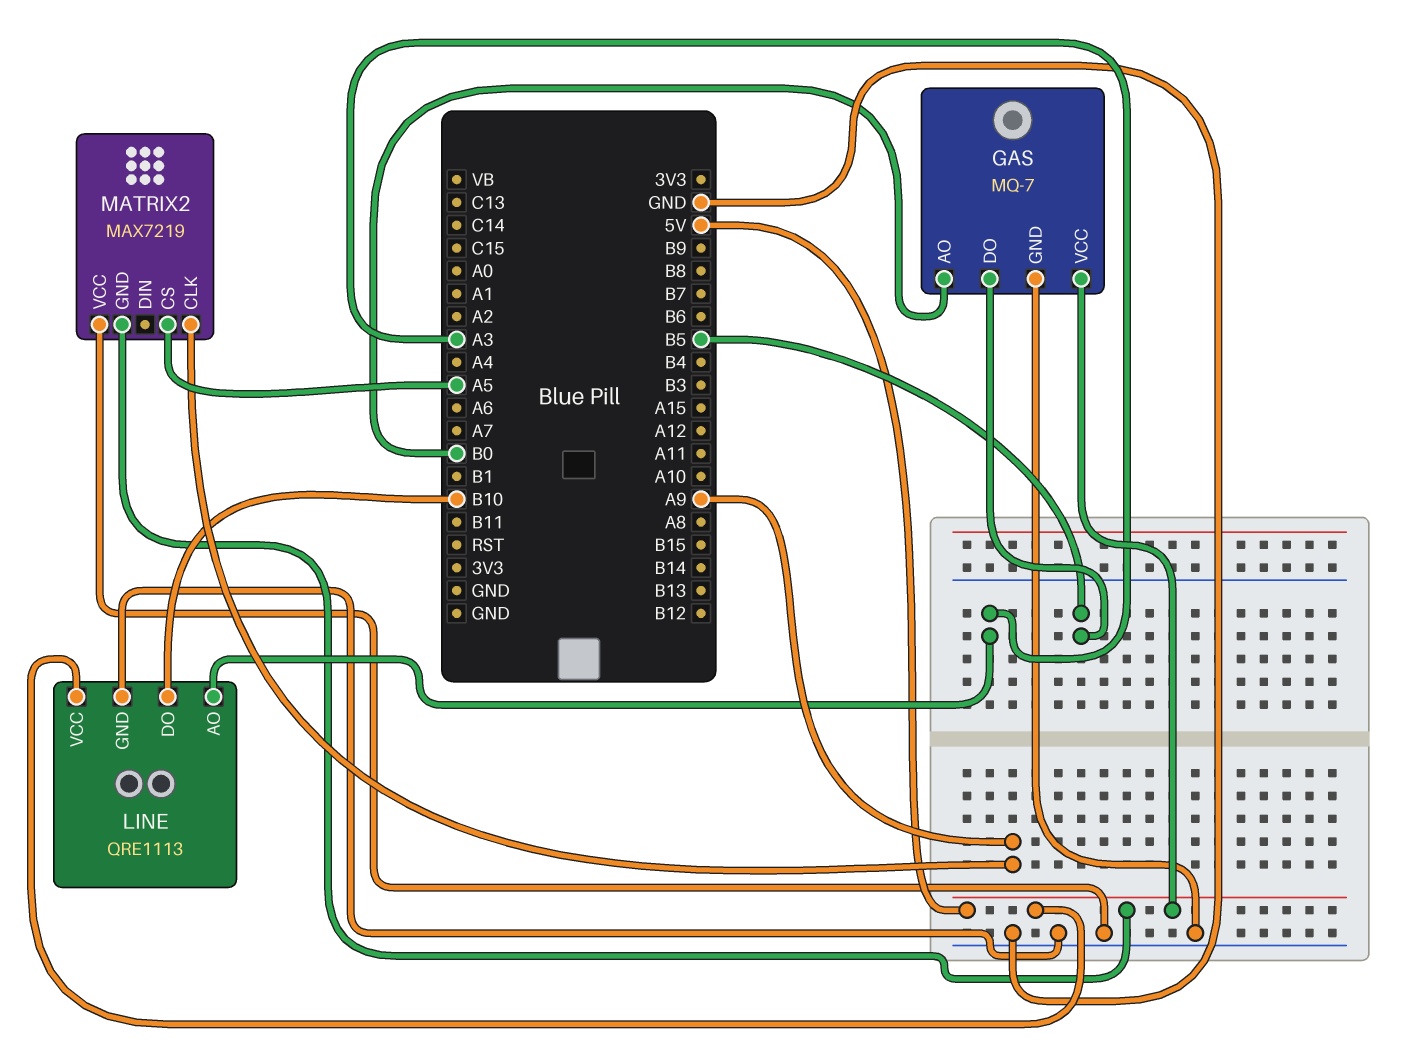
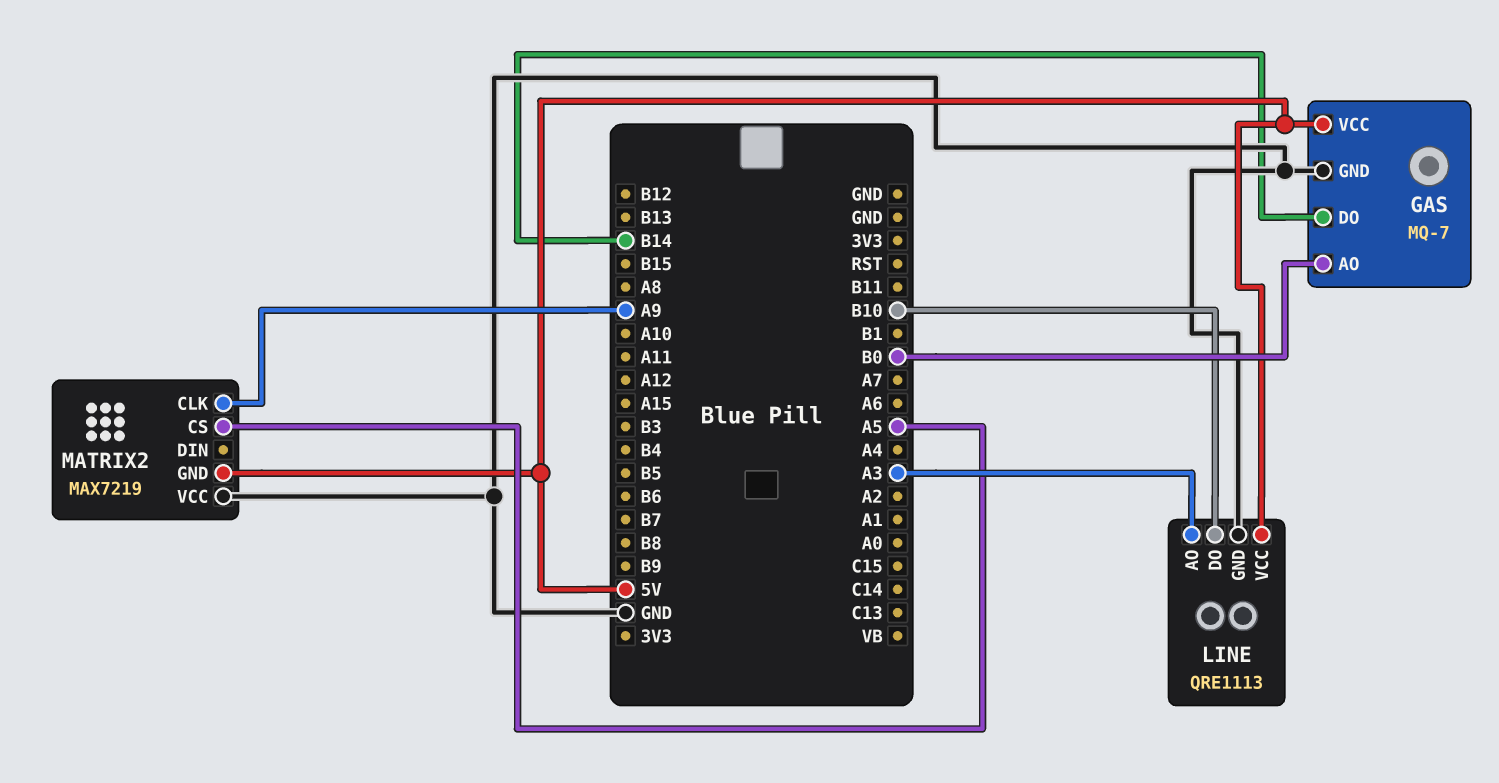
GAS pin DO: B5 -> B14

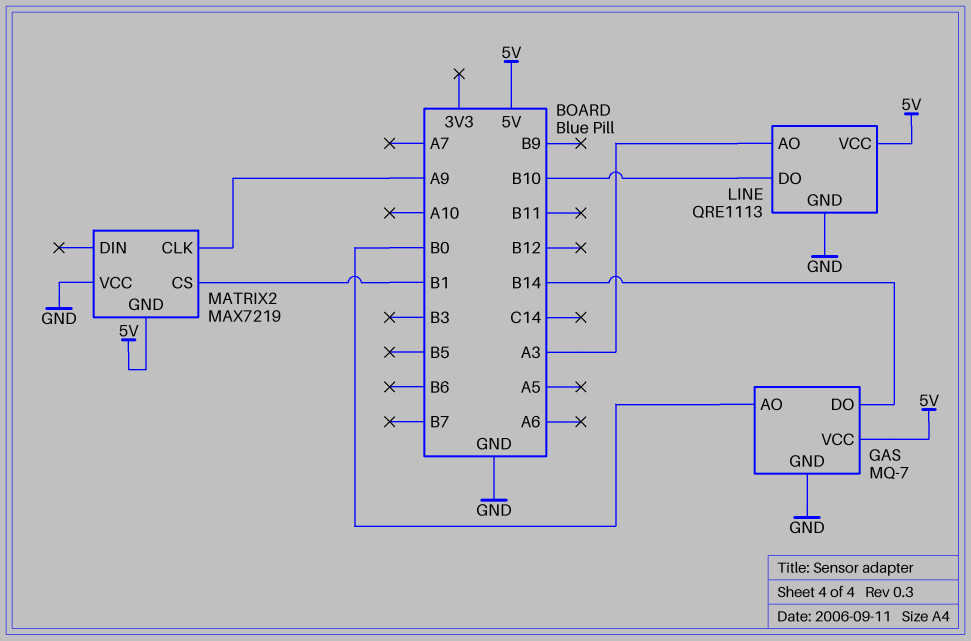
MATRIX2 pin CS: A5 -> B1

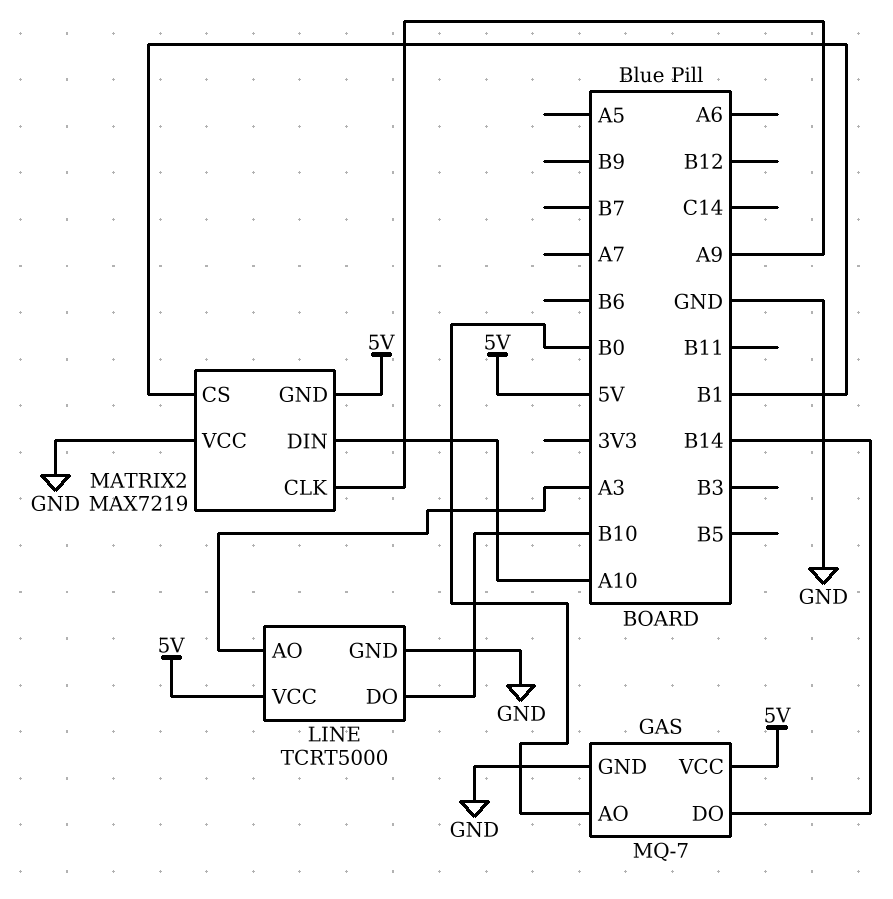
LINE: QRE1113 -> TCRT5000
MATRIX2 pin DIN: none -> A10

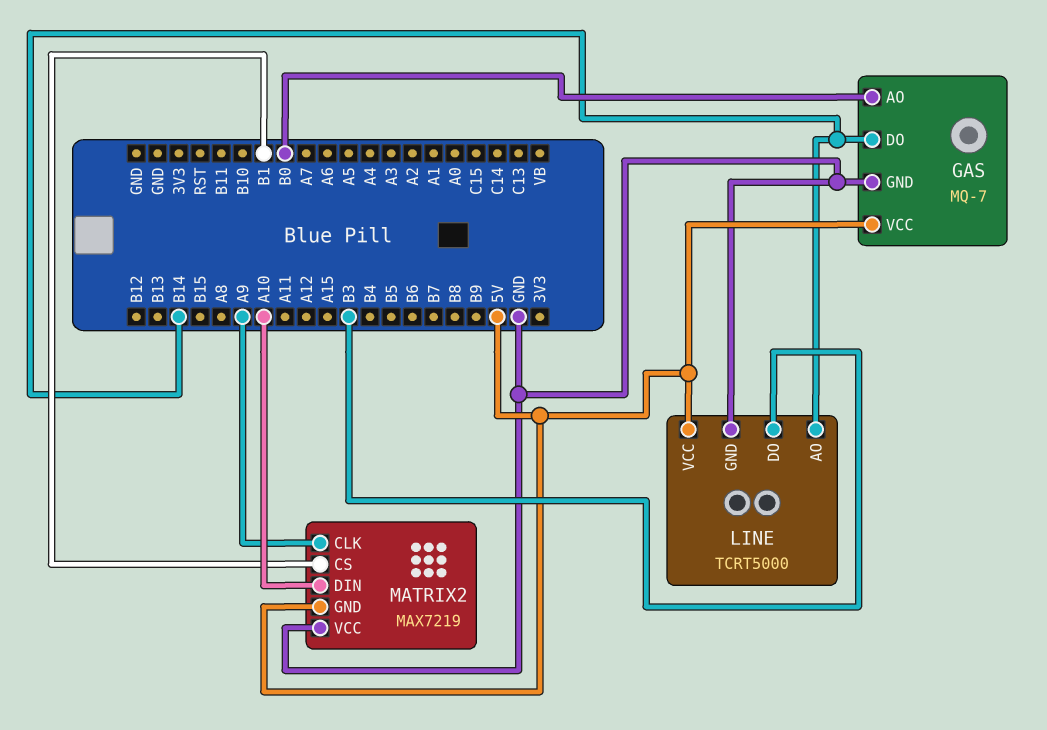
LINE pin AO: A3 -> B14
LINE pin DO: B10 -> B3

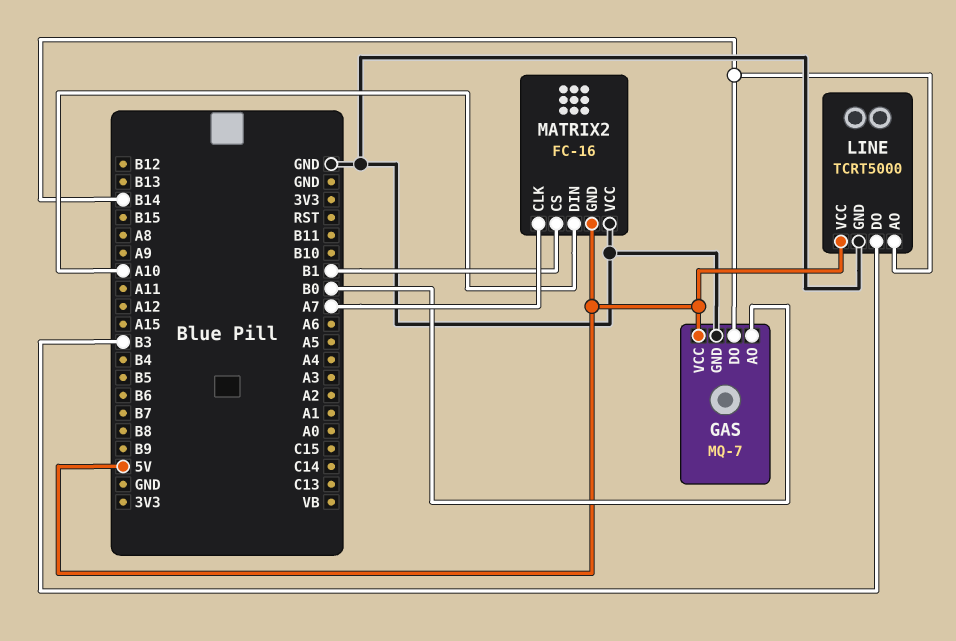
MATRIX2: MAX7219 -> FC-16
MATRIX2 pin CLK: A9 -> A7

